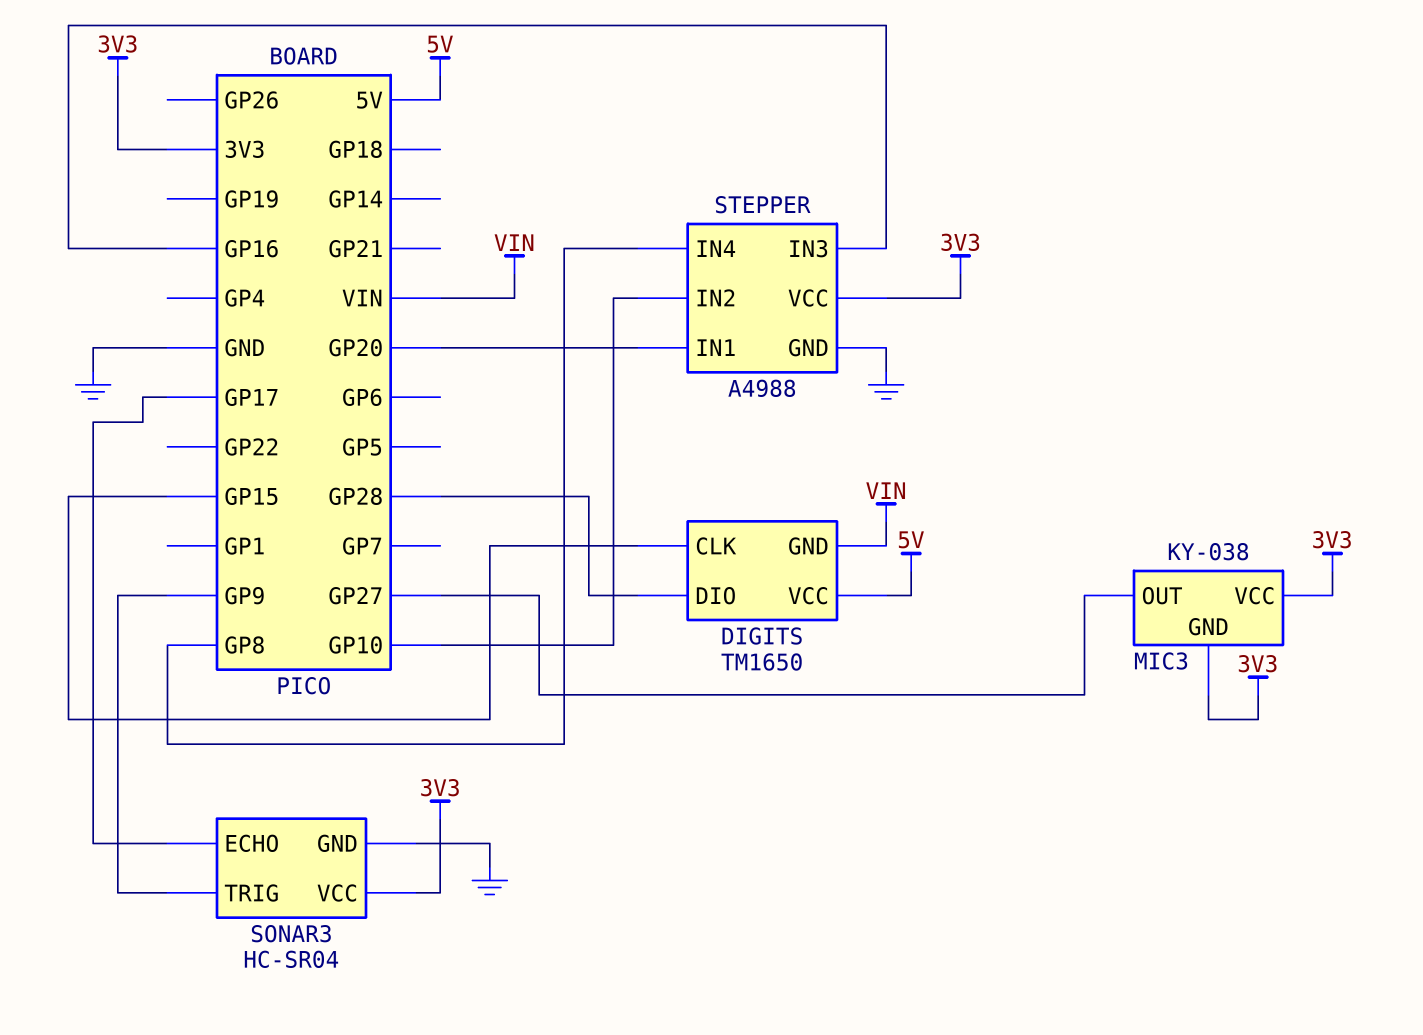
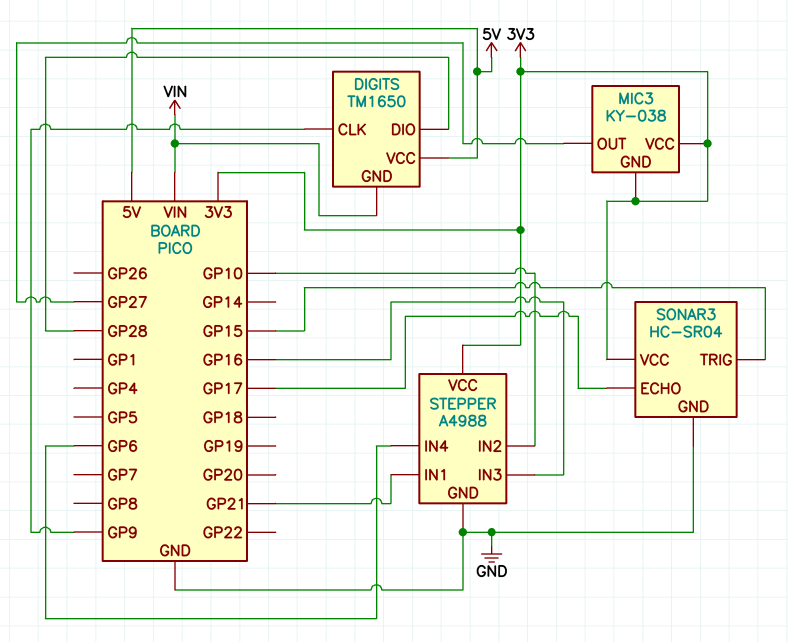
DIGITS pin CLK: GP15 -> GP9
SONAR3 pin TRIG: GP9 -> GP15
STEPPER pin IN1: GP20 -> GP21
STEPPER pin IN4: GP8 -> GP6

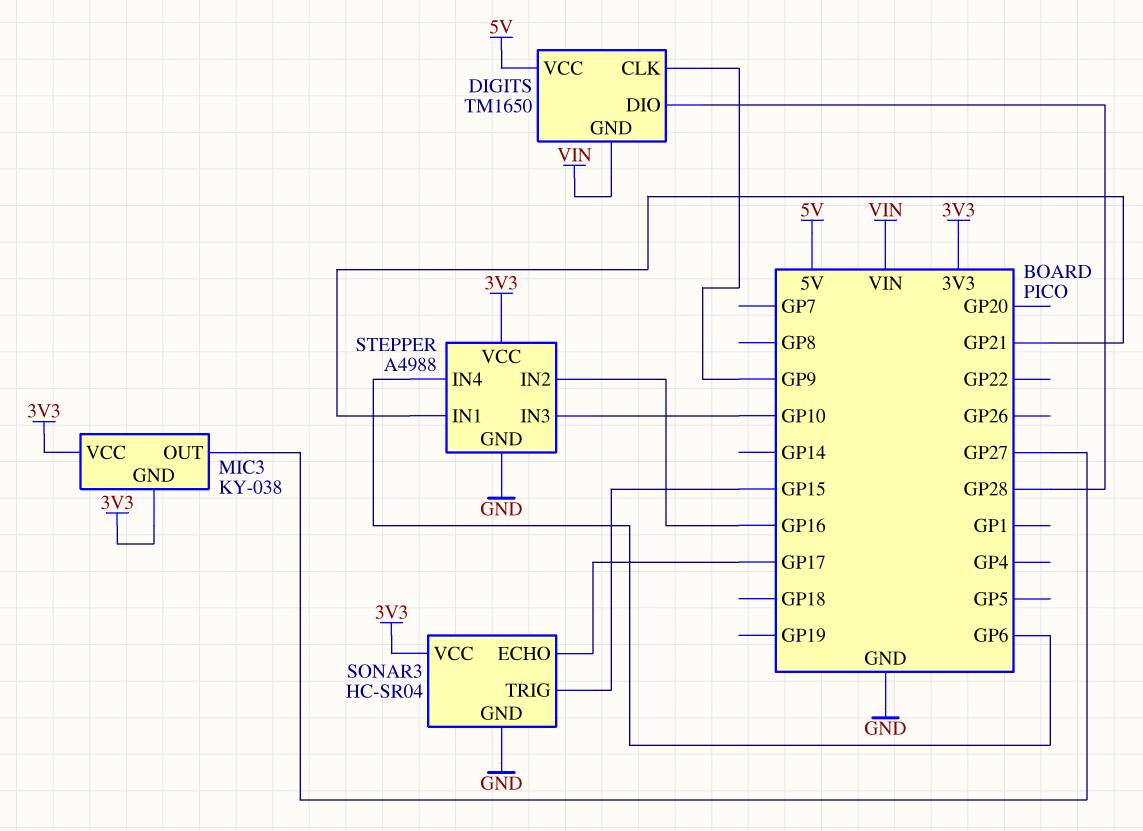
STEPPER pin IN2: GP10 -> GP16
STEPPER pin IN3: GP16 -> GP10

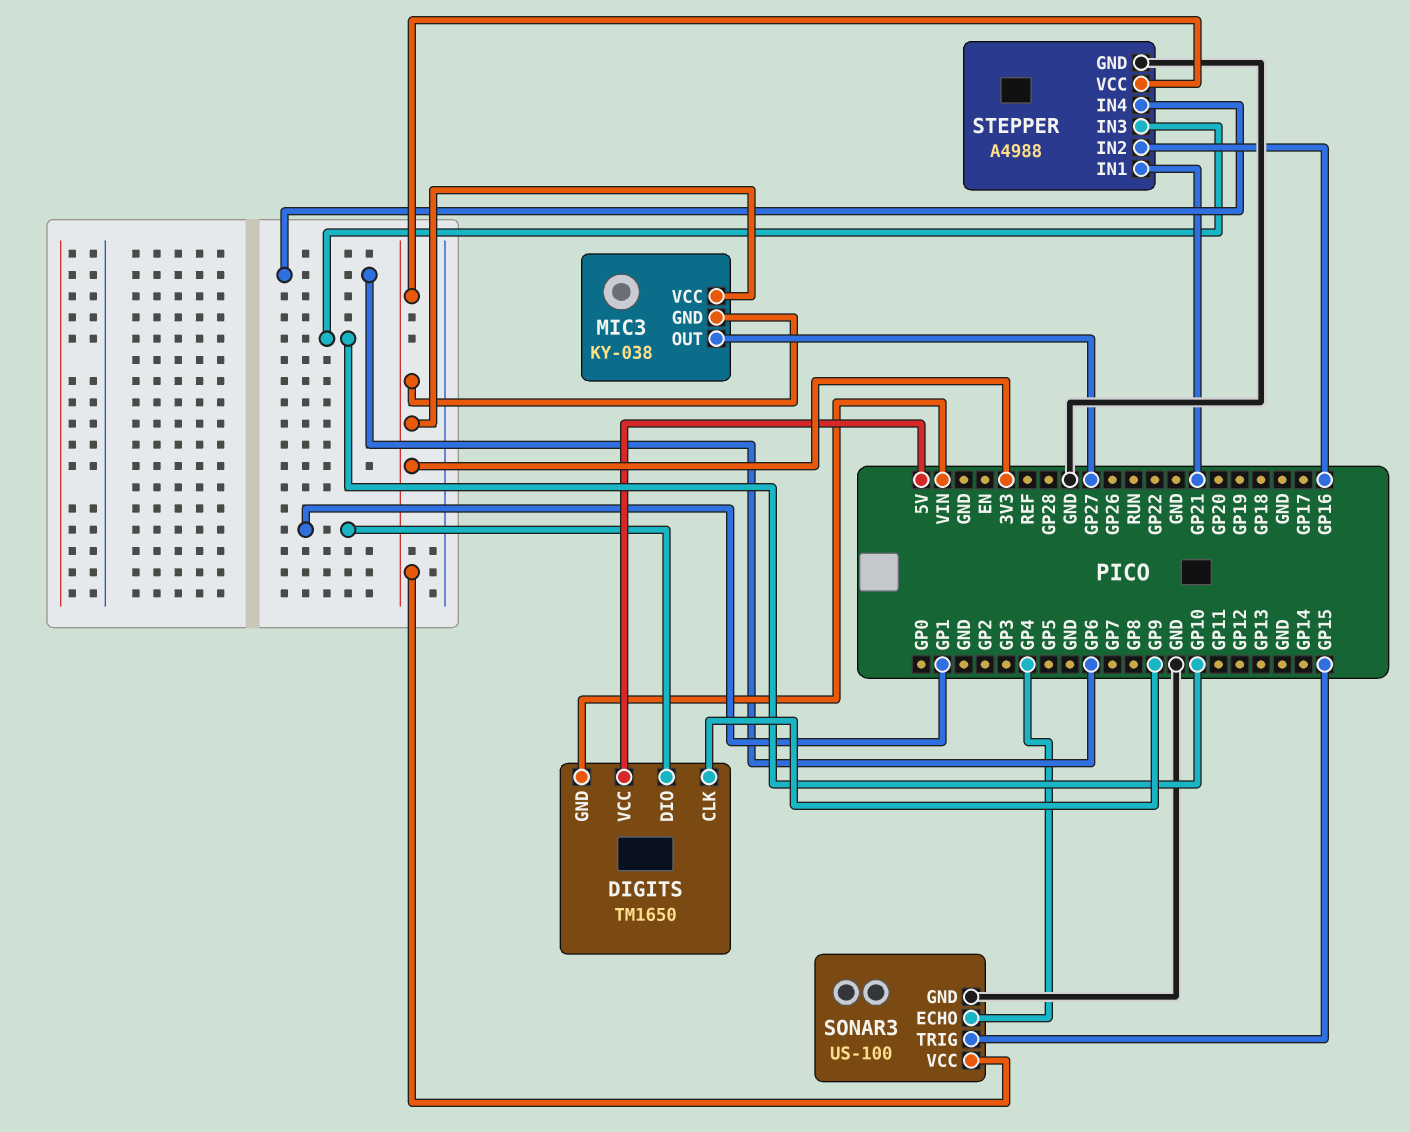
DIGITS pin DIO: GP28 -> GP1
SONAR3: HC-SR04 -> US-100
SONAR3 pin ECHO: GP17 -> GP4

